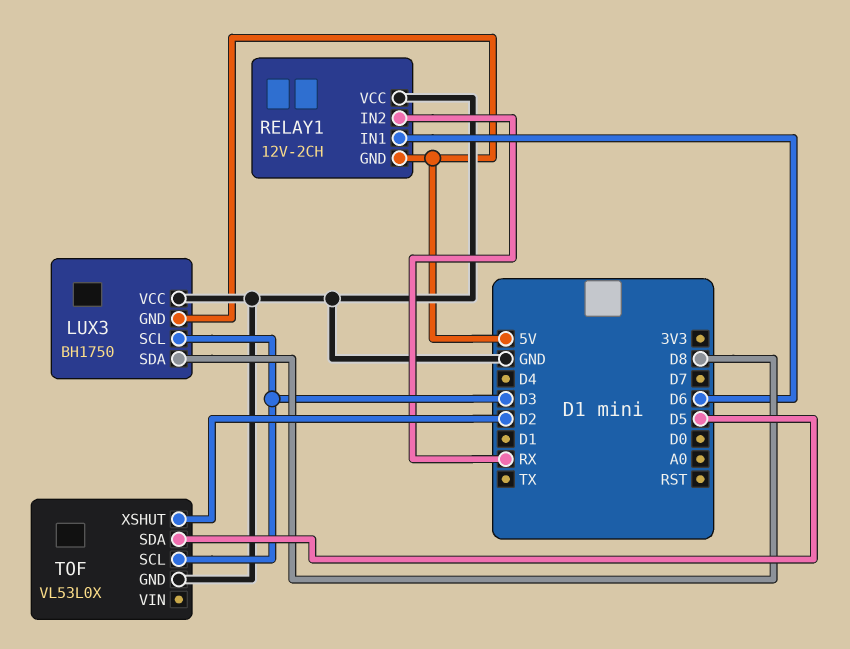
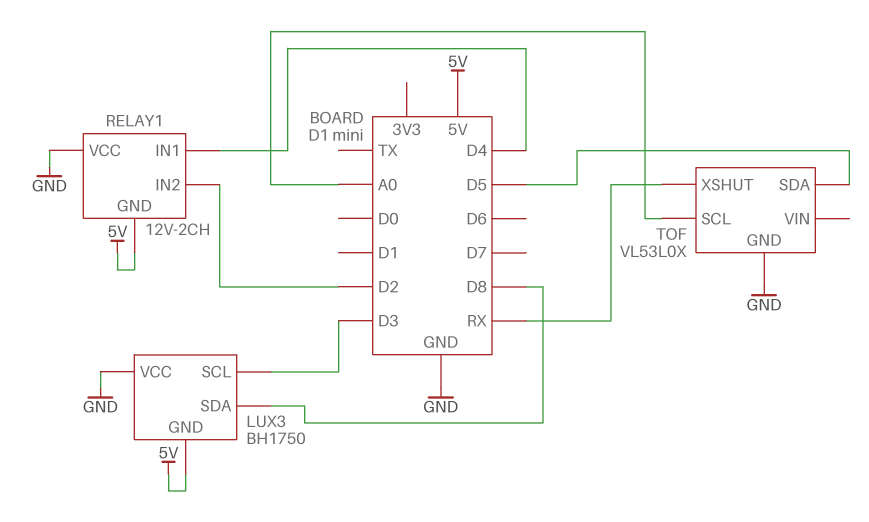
RELAY1 pin IN1: D6 -> D4
RELAY1 pin IN2: RX -> D2
TOF pin SCL: D3 -> A0
TOF pin XSHUT: D2 -> RX

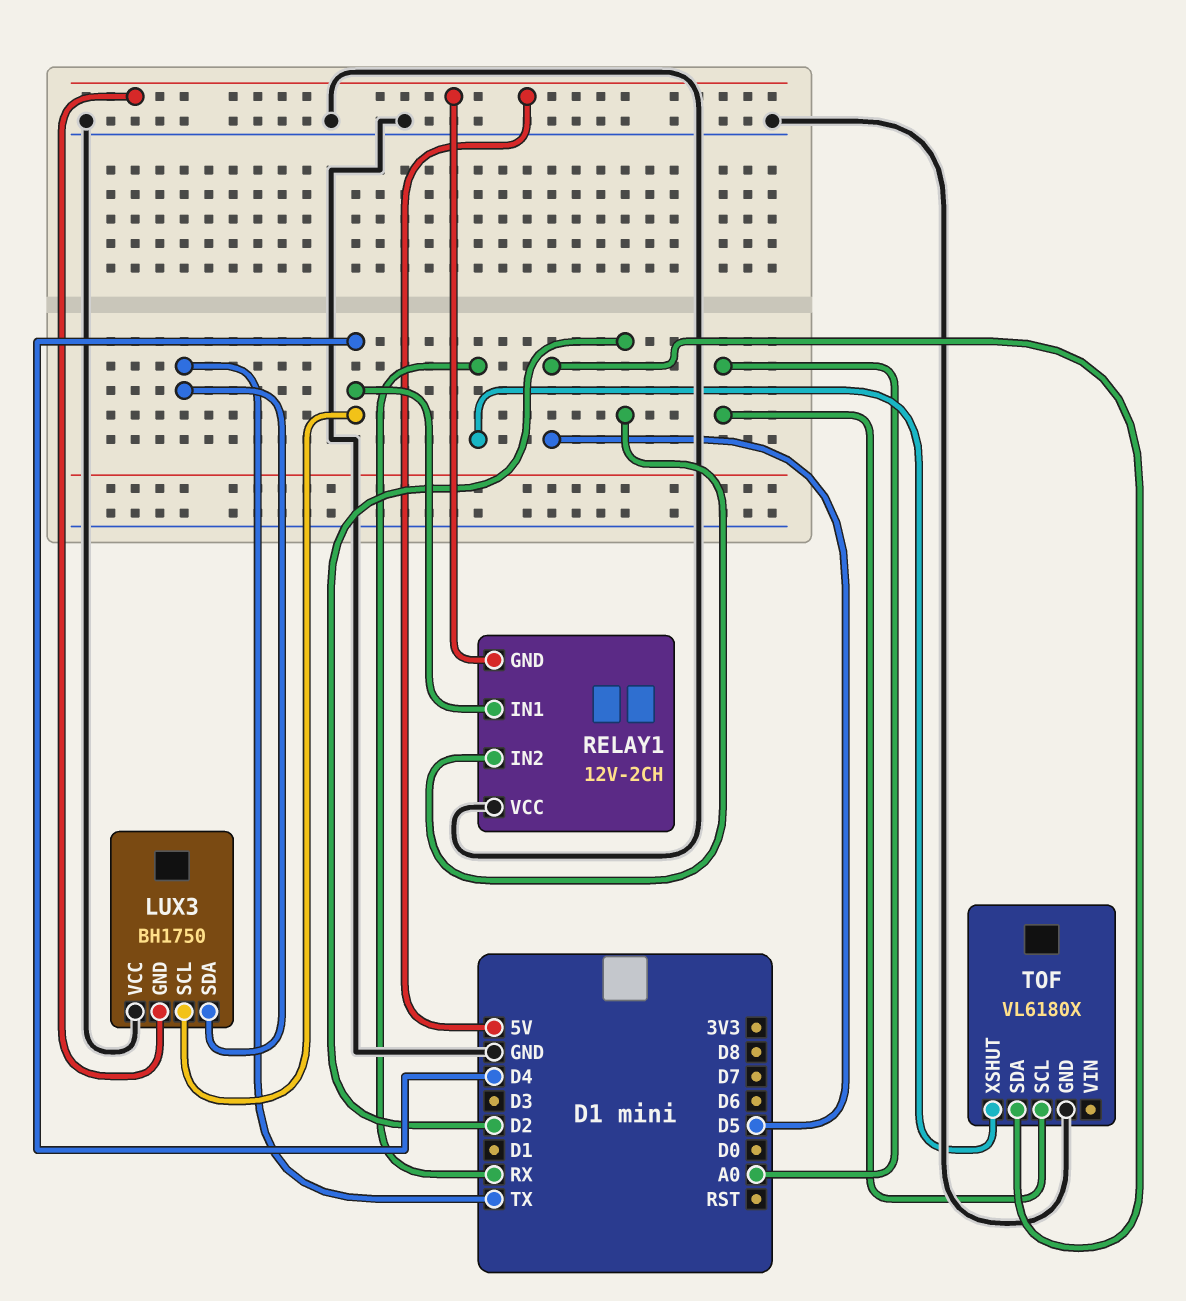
LUX3 pin SCL: D3 -> D4
LUX3 pin SDA: D8 -> TX
TOF: VL53L0X -> VL6180X

